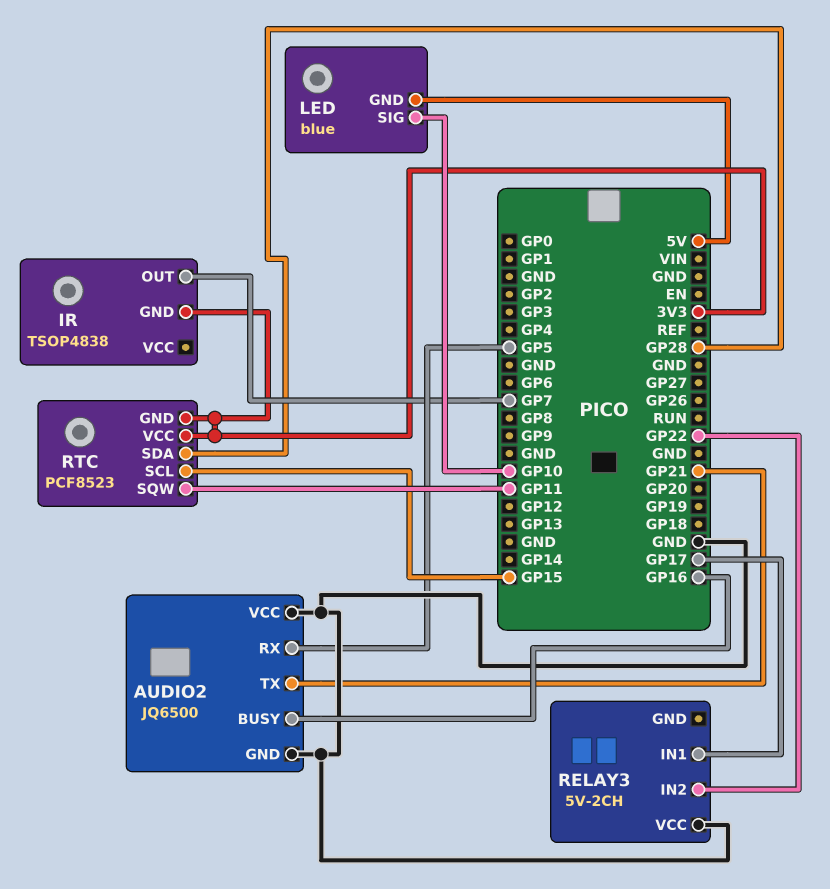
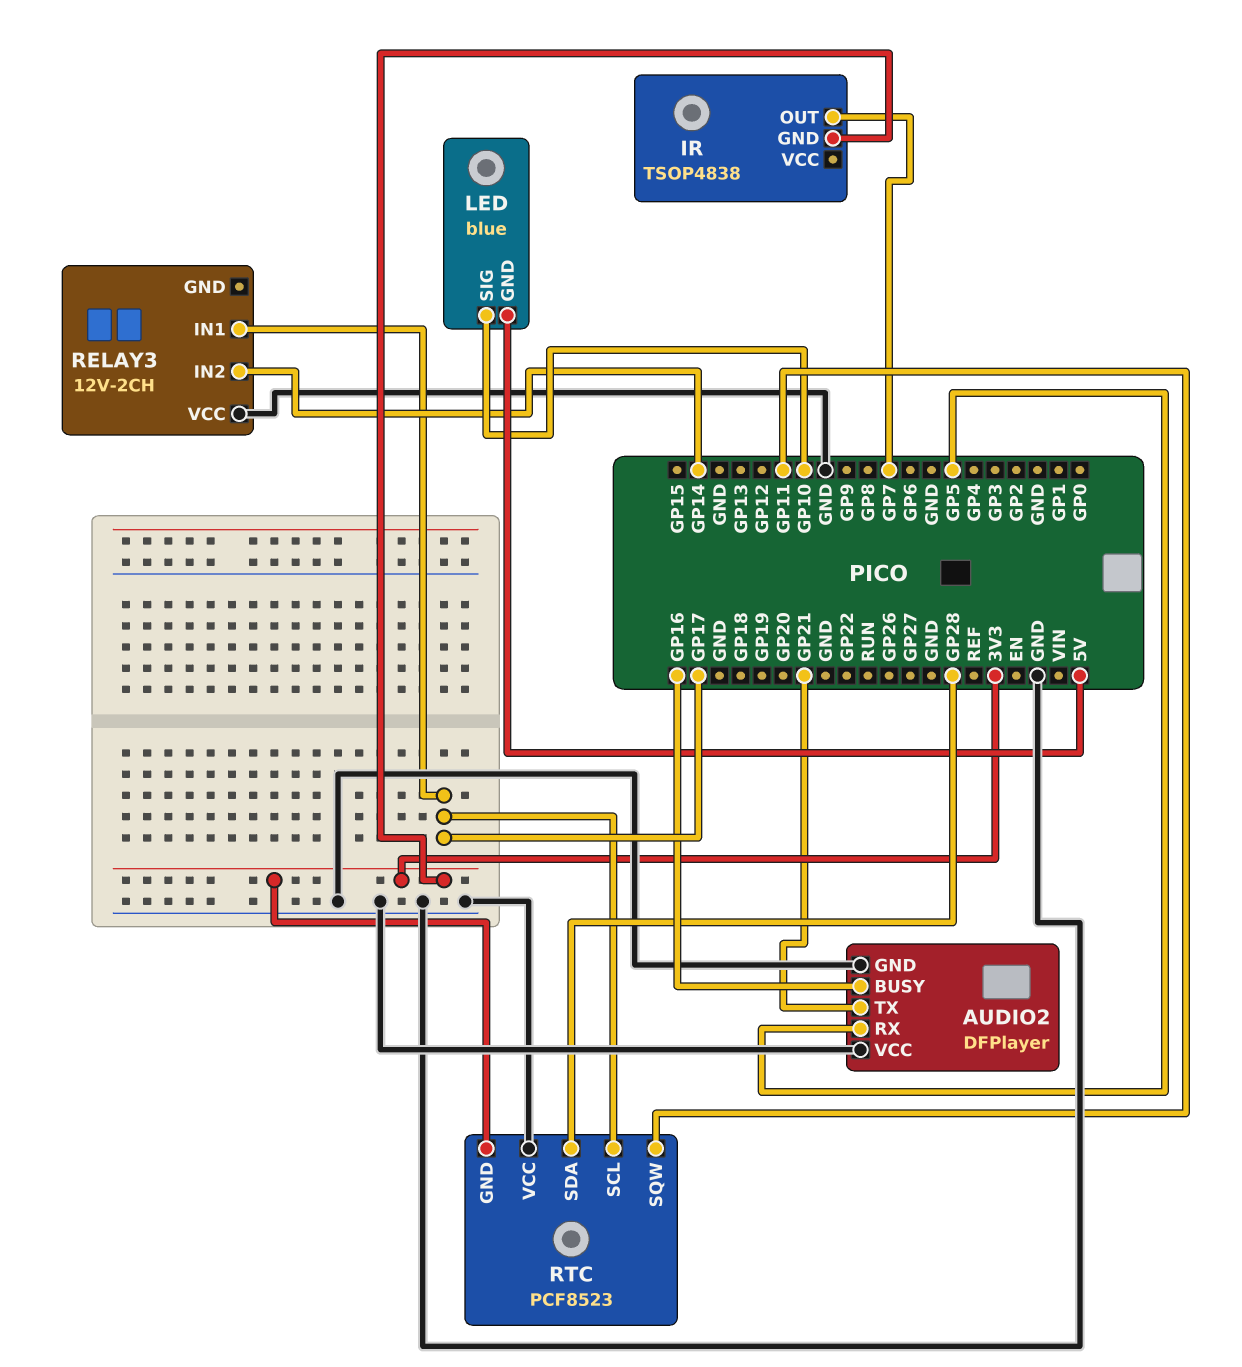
AUDIO2: JQ6500 -> DFPlayer
RELAY3: 5V-2CH -> 12V-2CH
RELAY3 pin IN2: GP22 -> GP14
RTC pin SCL: GP15 -> GP17
RTC pin VCC: 3V3 -> GND

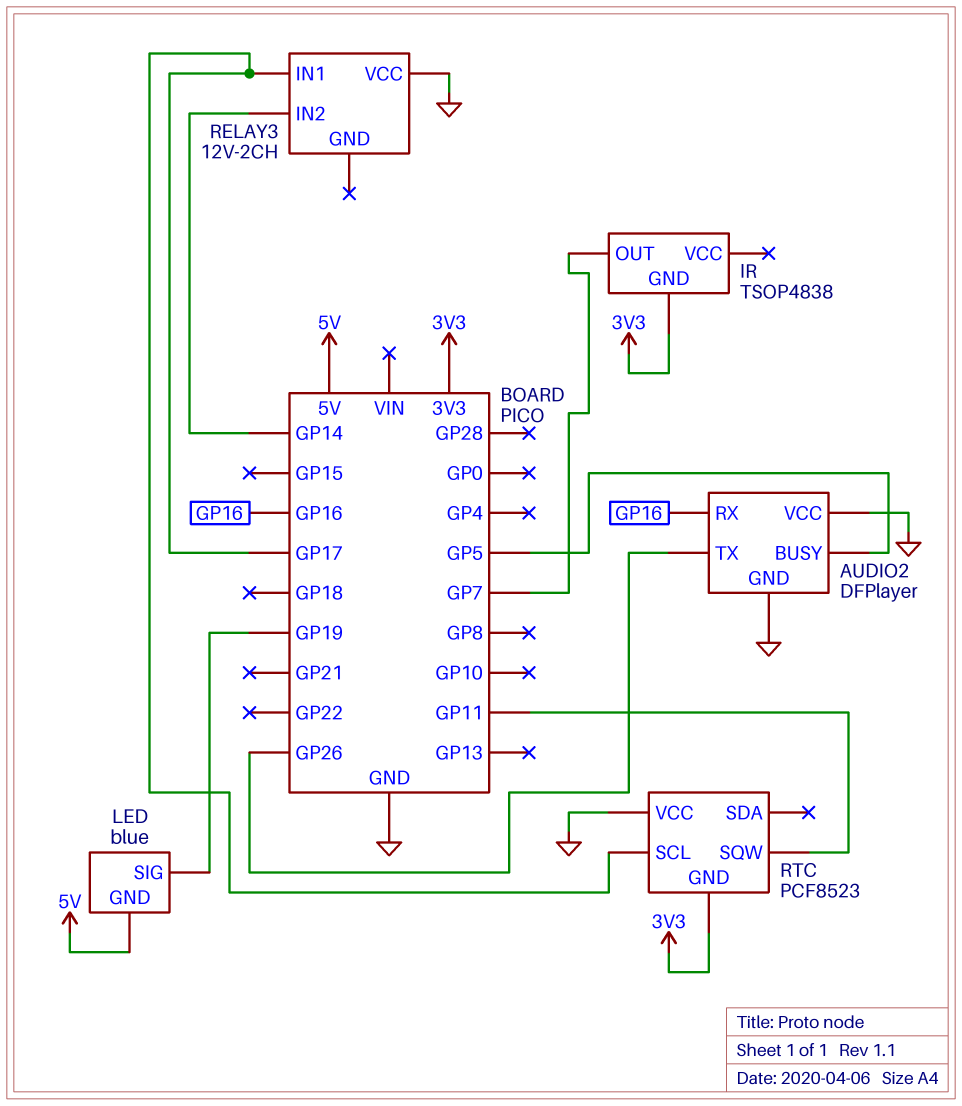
AUDIO2 pin BUSY: GP16 -> GP5
AUDIO2 pin RX: GP5 -> GP16
AUDIO2 pin TX: GP21 -> GP26
LED pin SIG: GP10 -> GP19
RTC pin SDA: GP28 -> none

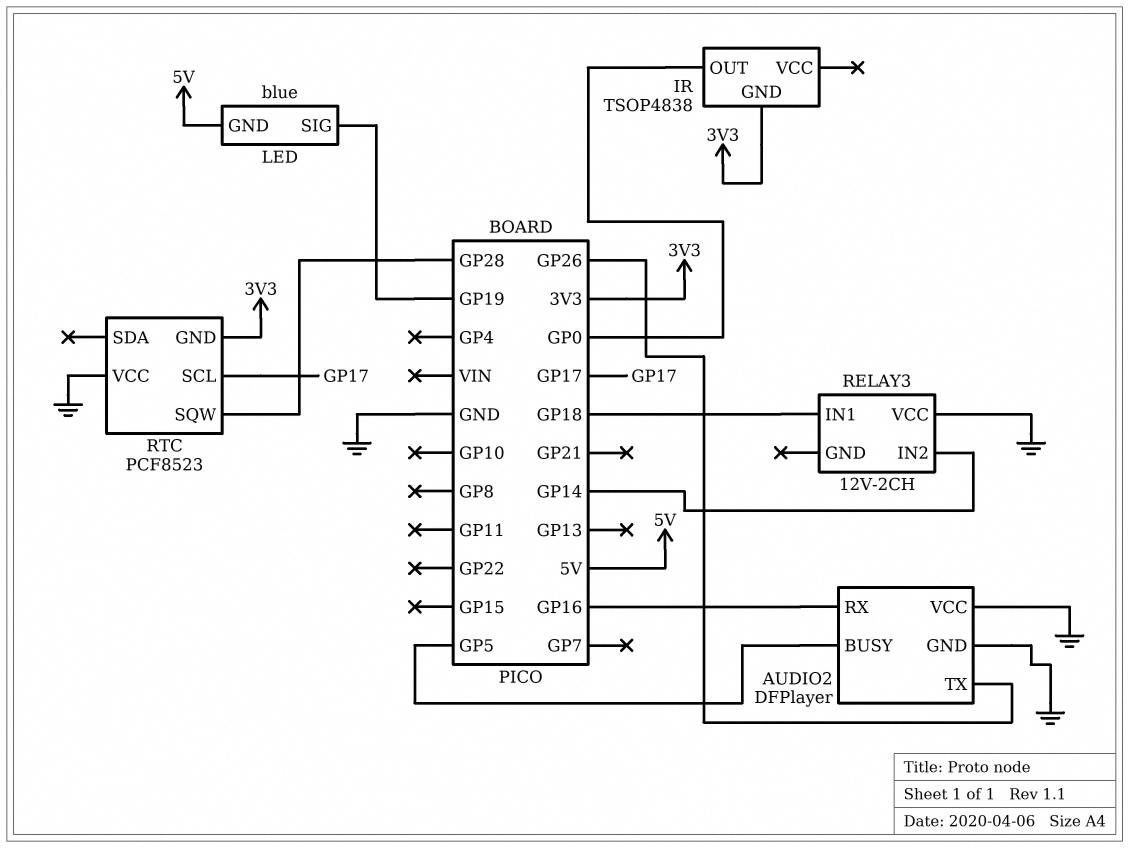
IR pin OUT: GP7 -> GP0
RELAY3 pin IN1: GP17 -> GP18
RTC pin SQW: GP11 -> GP28

